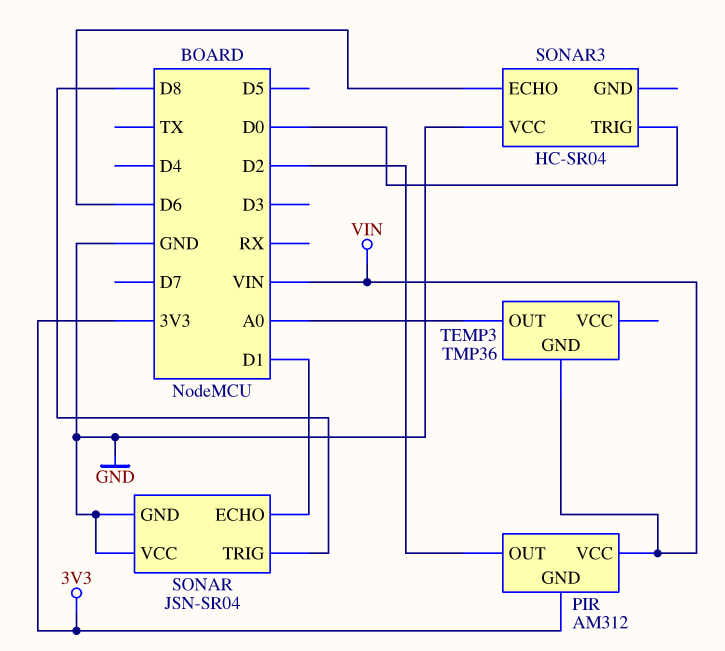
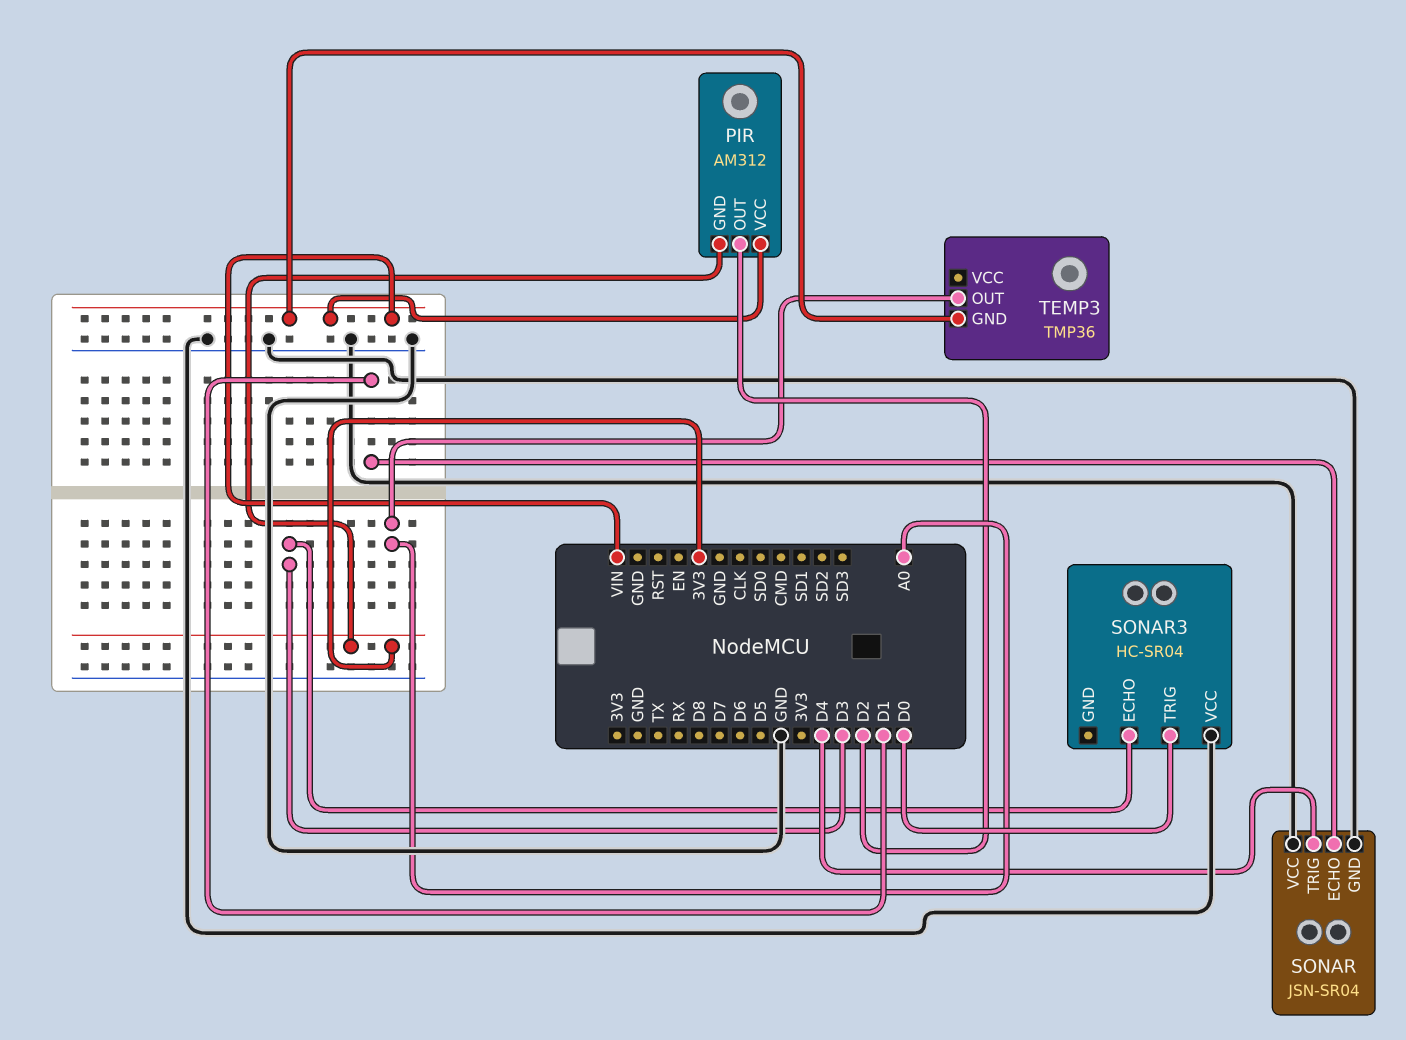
SONAR pin TRIG: D8 -> D4
SONAR3 pin ECHO: D6 -> D3

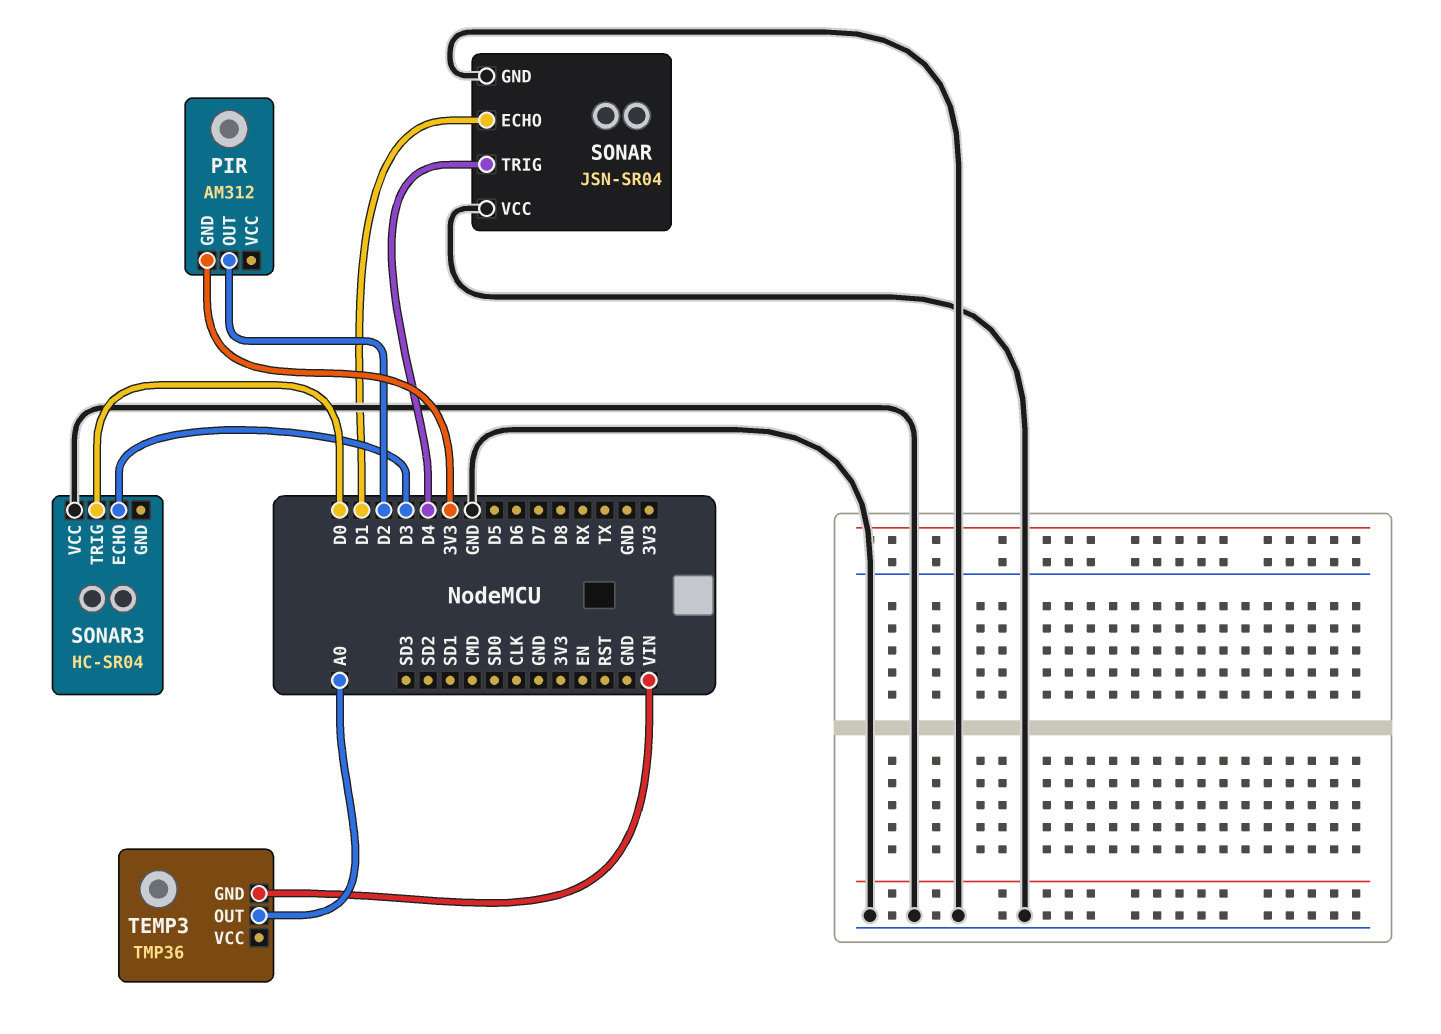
PIR pin VCC: VIN -> none

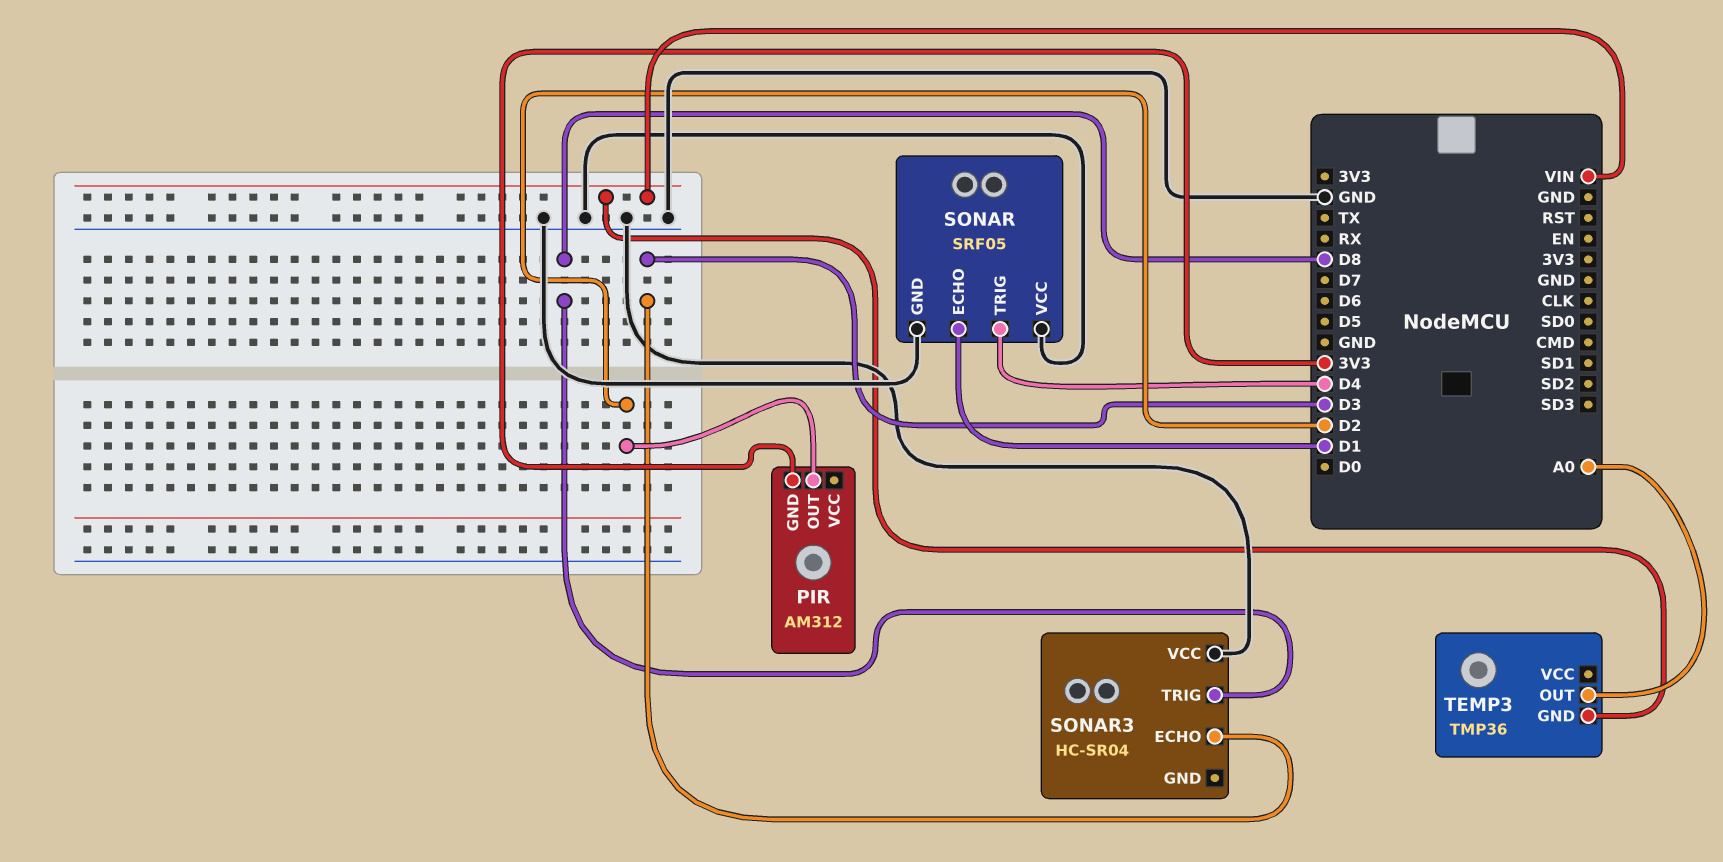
SONAR: JSN-SR04 -> SRF05
SONAR3 pin TRIG: D0 -> D8

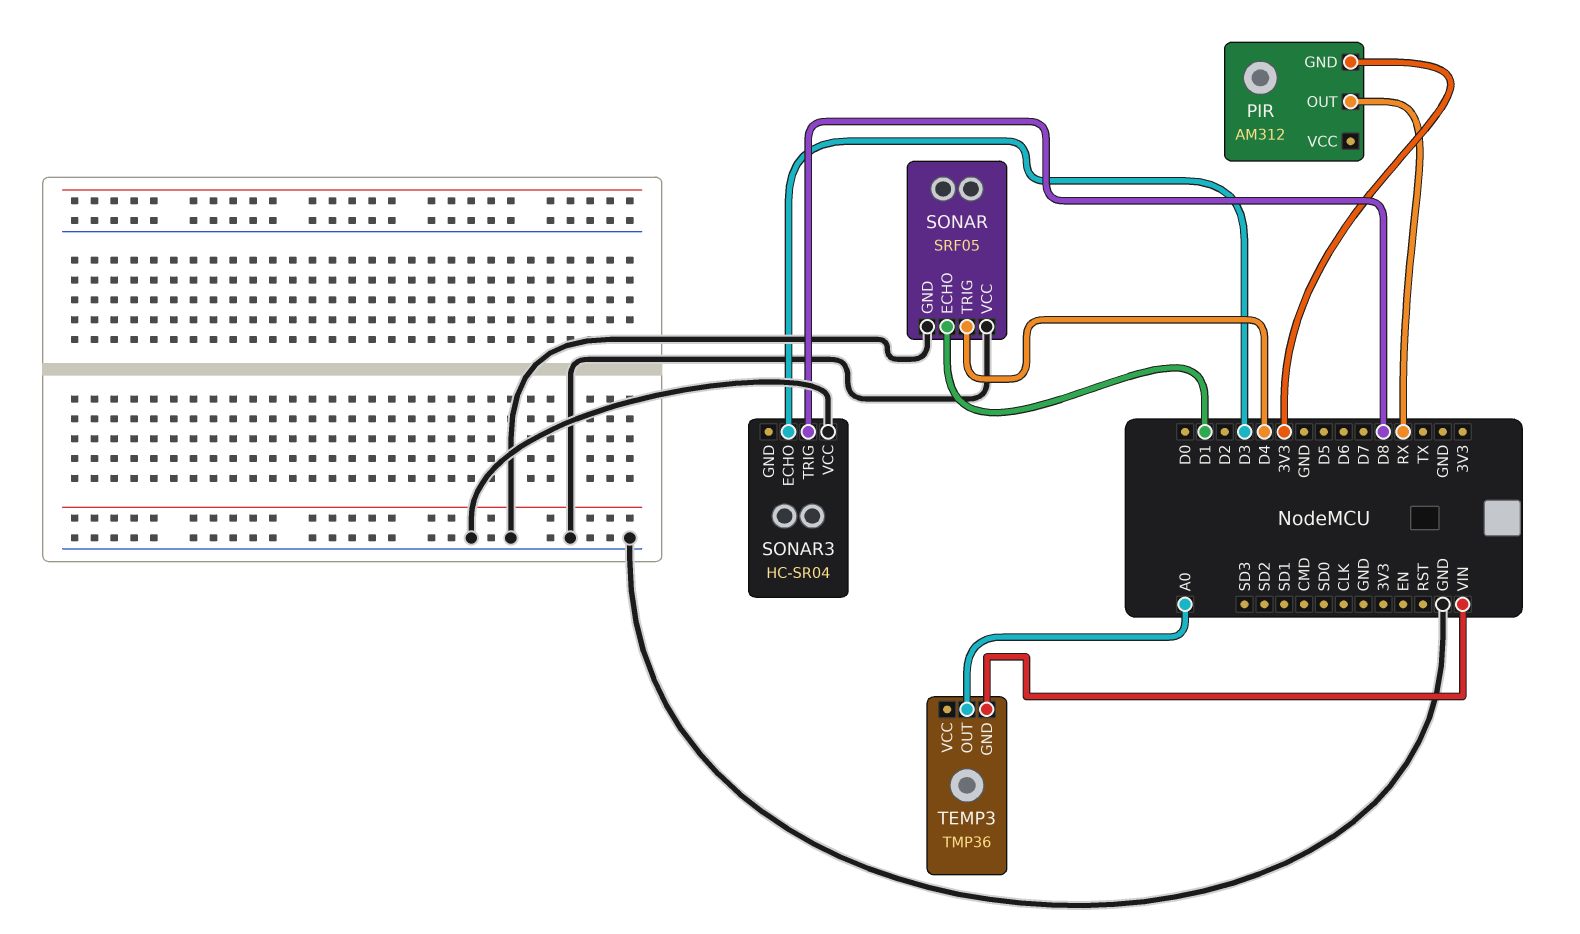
PIR pin OUT: D2 -> RX

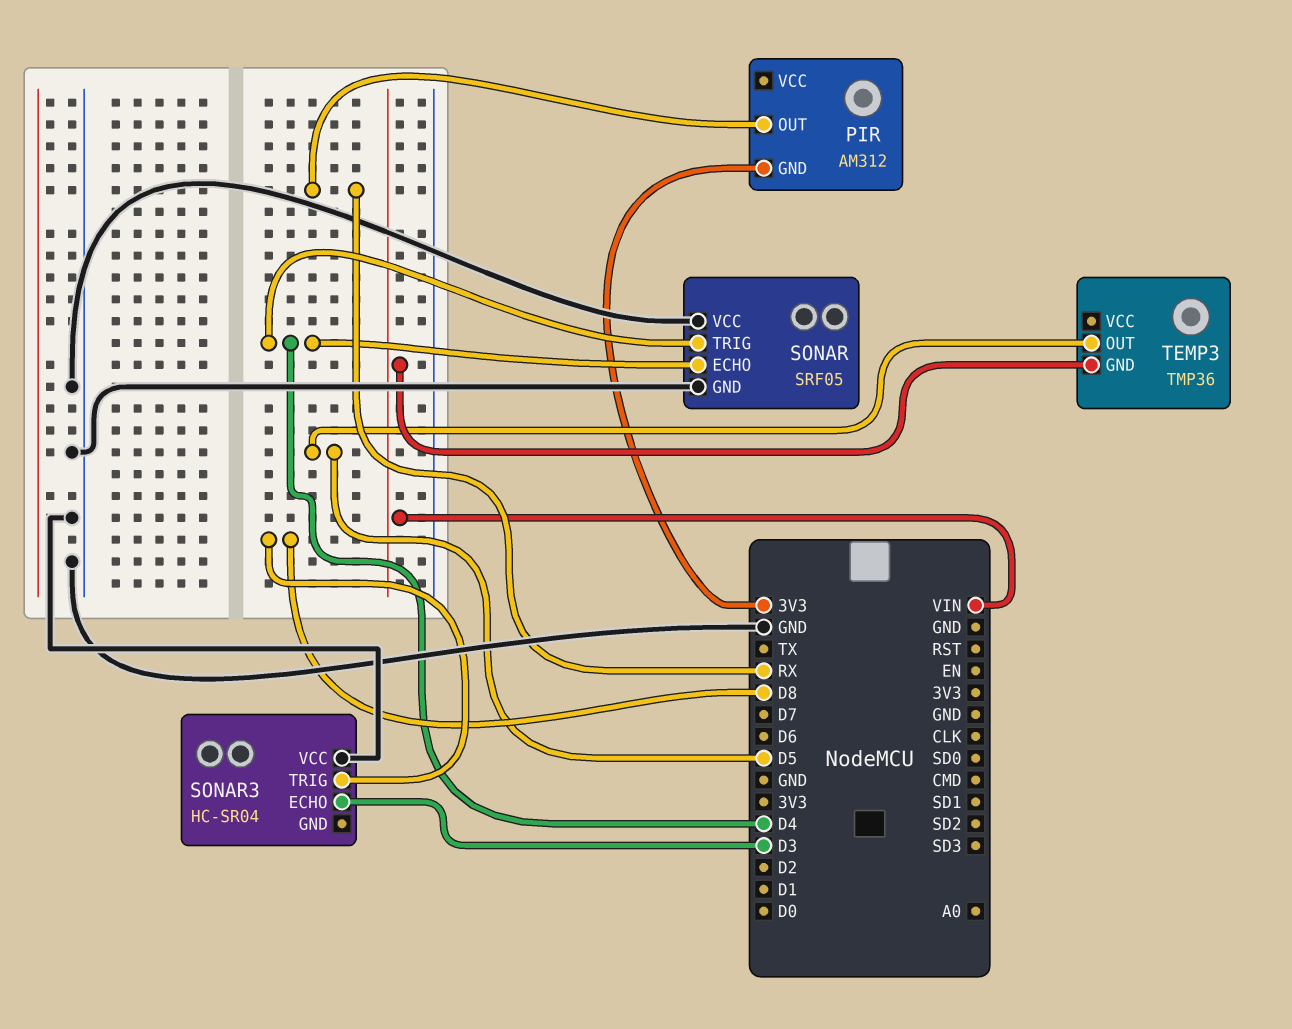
SONAR pin ECHO: D1 -> D4
TEMP3 pin OUT: A0 -> D5

